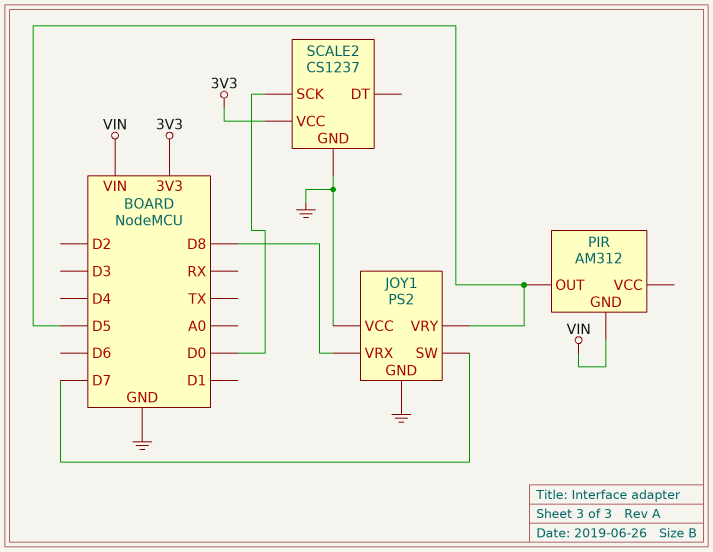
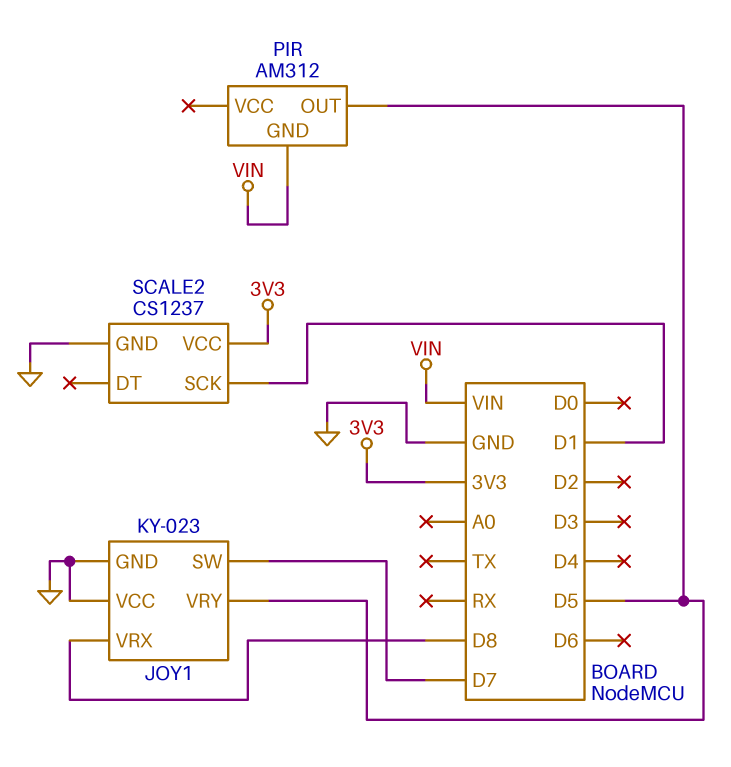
JOY1: PS2 -> KY-023
SCALE2 pin SCK: D0 -> D1

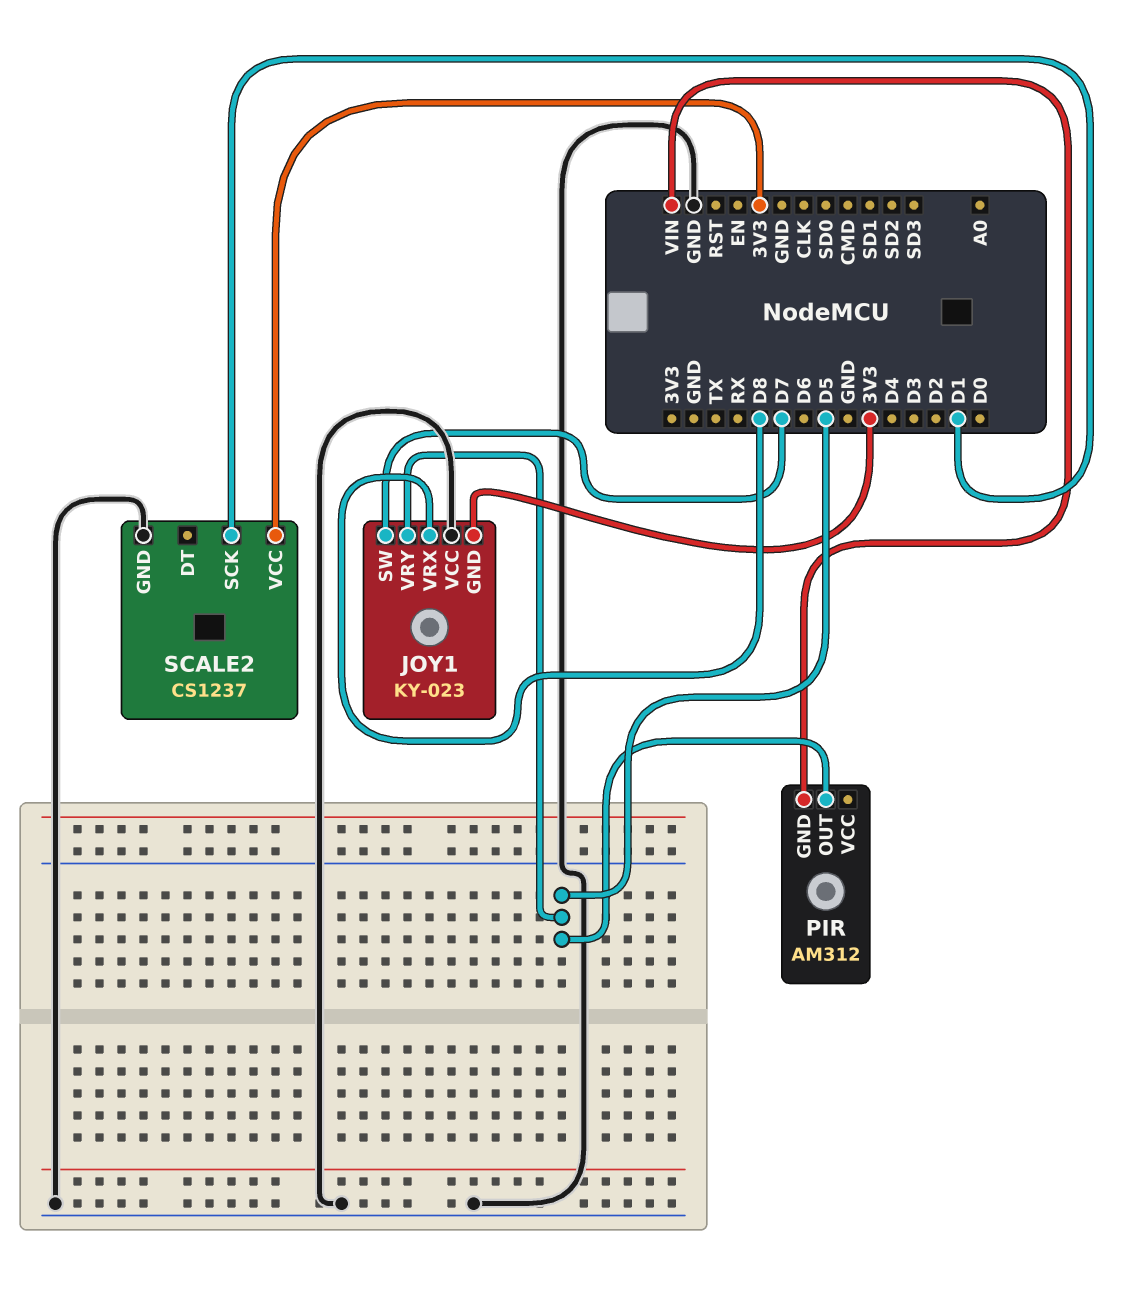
JOY1 pin GND: GND -> 3V3

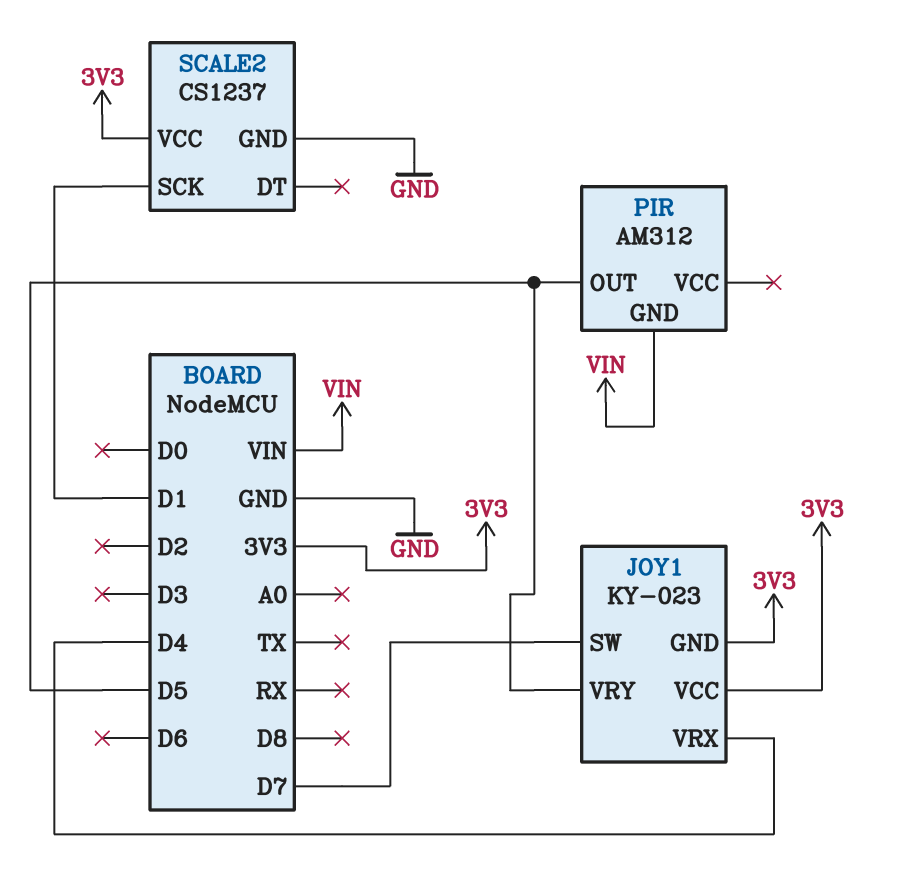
JOY1 pin VCC: GND -> 3V3
JOY1 pin VRX: D8 -> D4

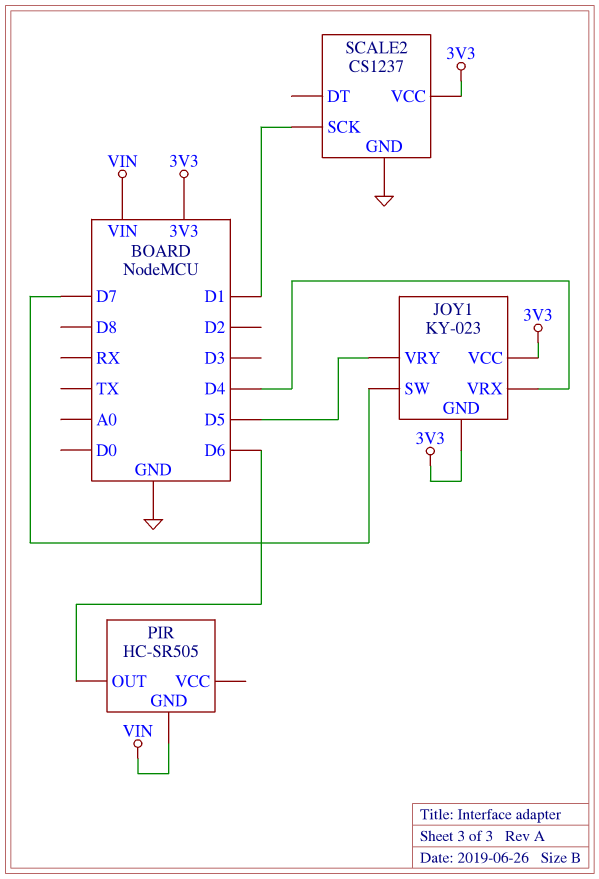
PIR: AM312 -> HC-SR505
PIR pin OUT: D5 -> D6

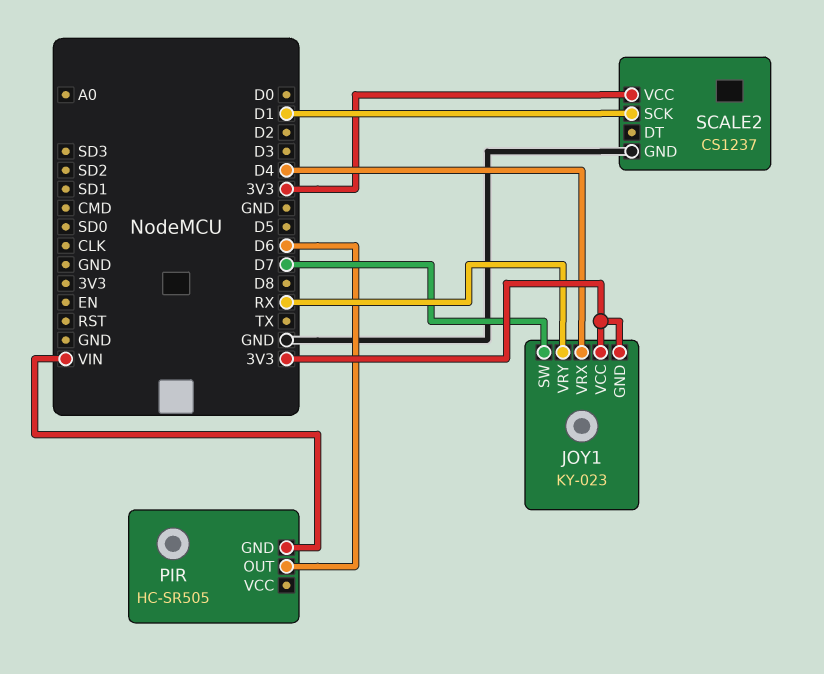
JOY1 pin VRY: D5 -> RX

